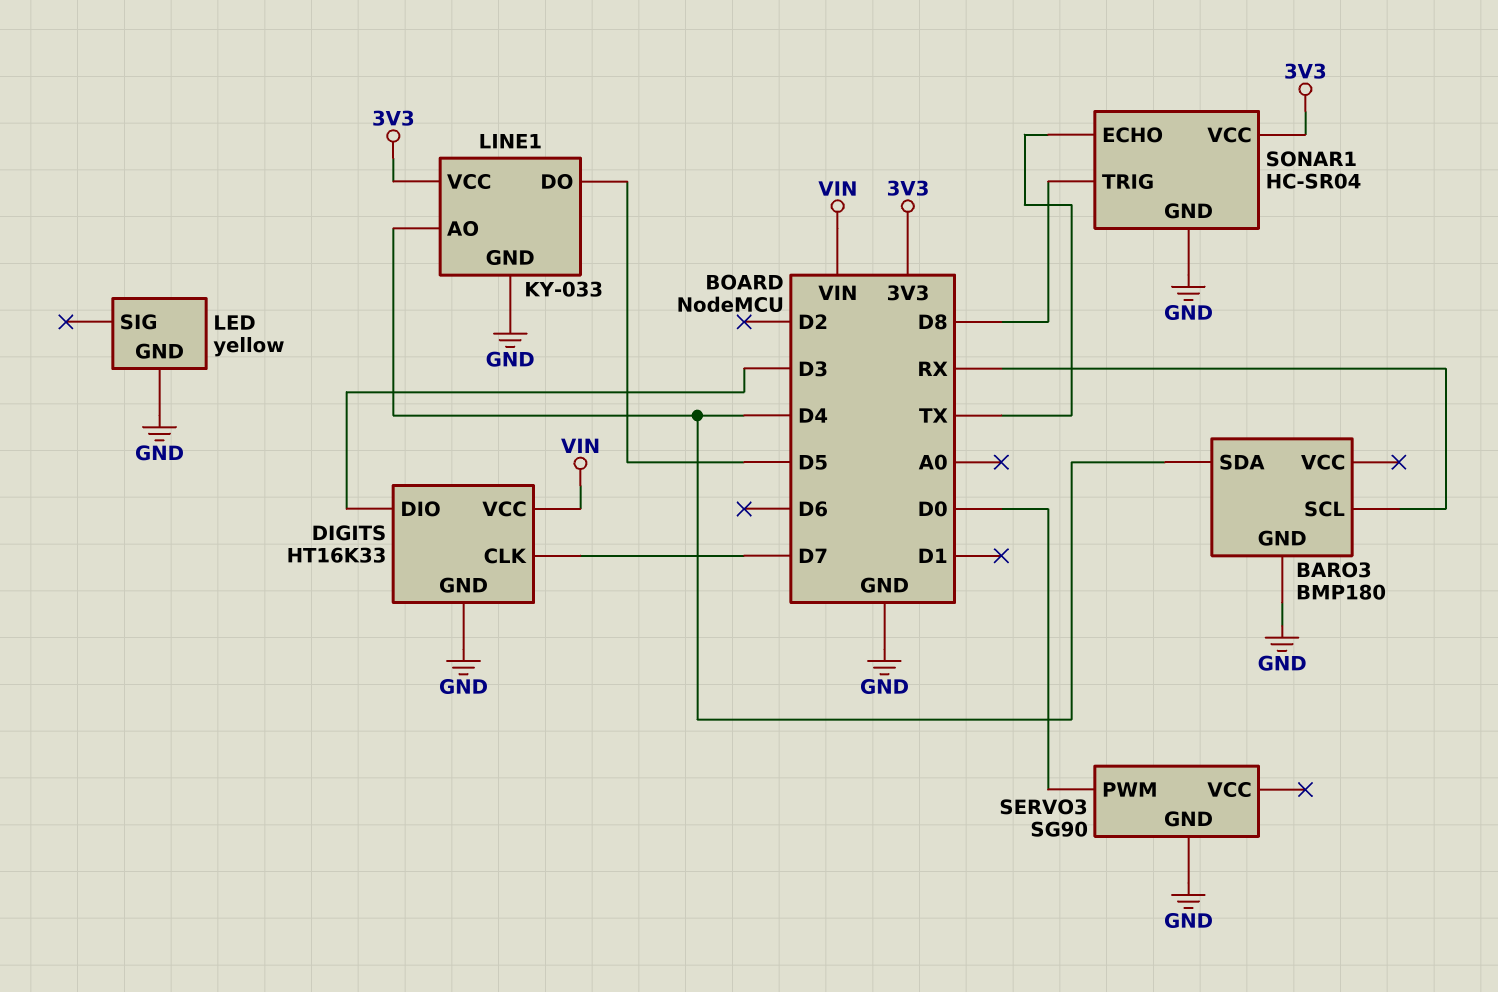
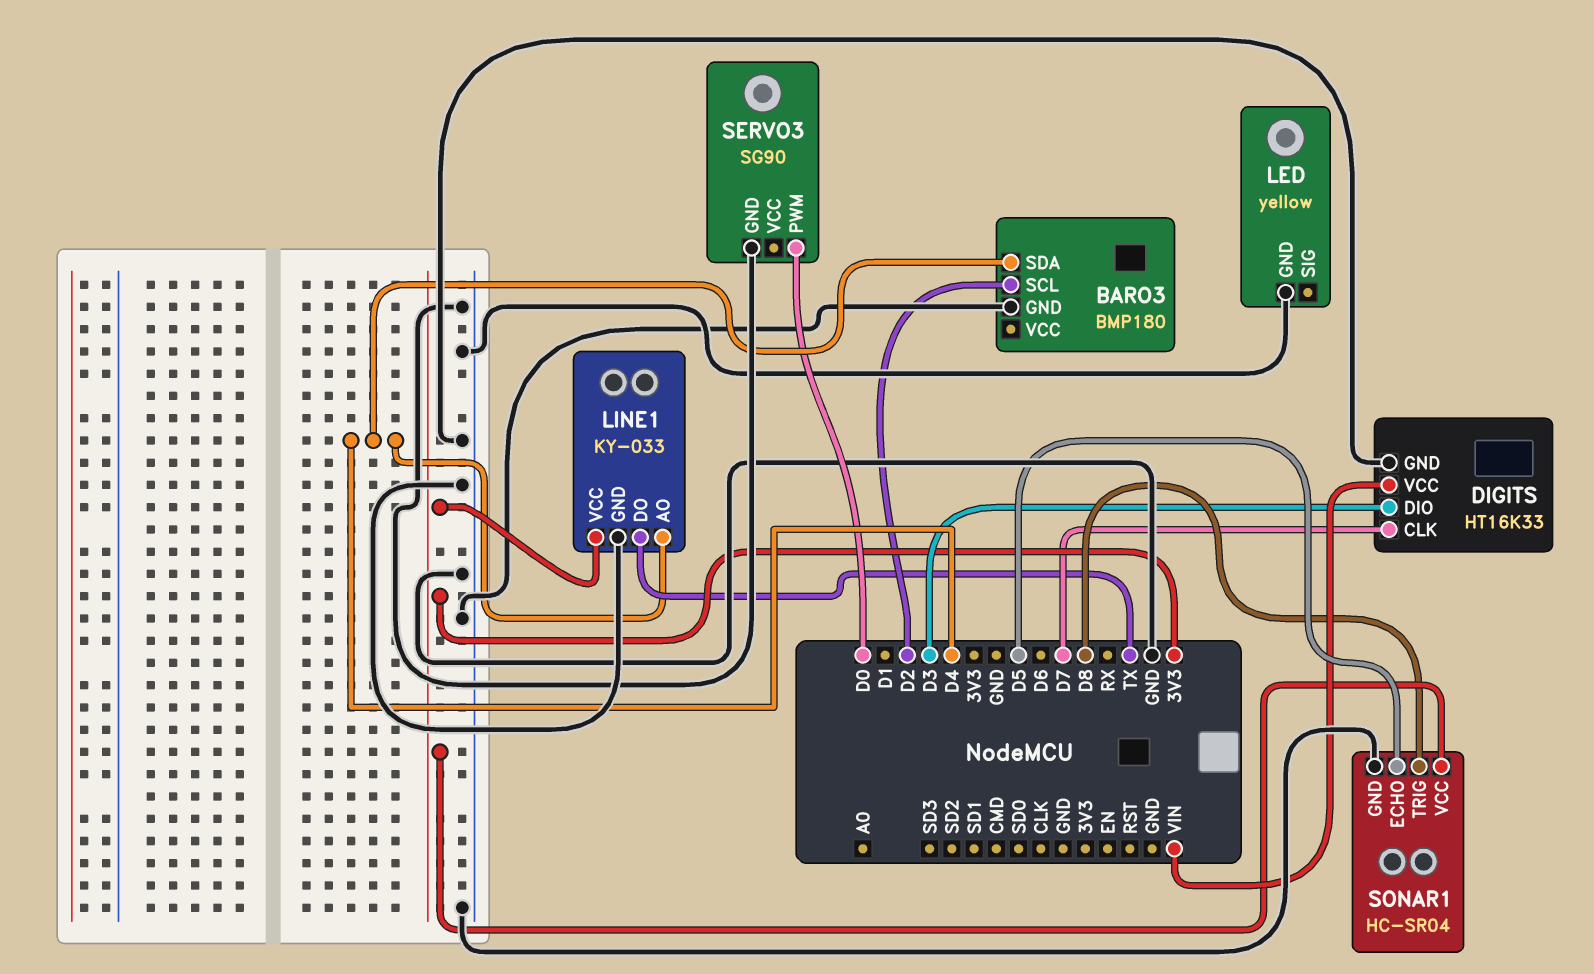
BARO3 pin SCL: RX -> D2
LINE1 pin DO: D5 -> TX
SONAR1 pin ECHO: TX -> D5

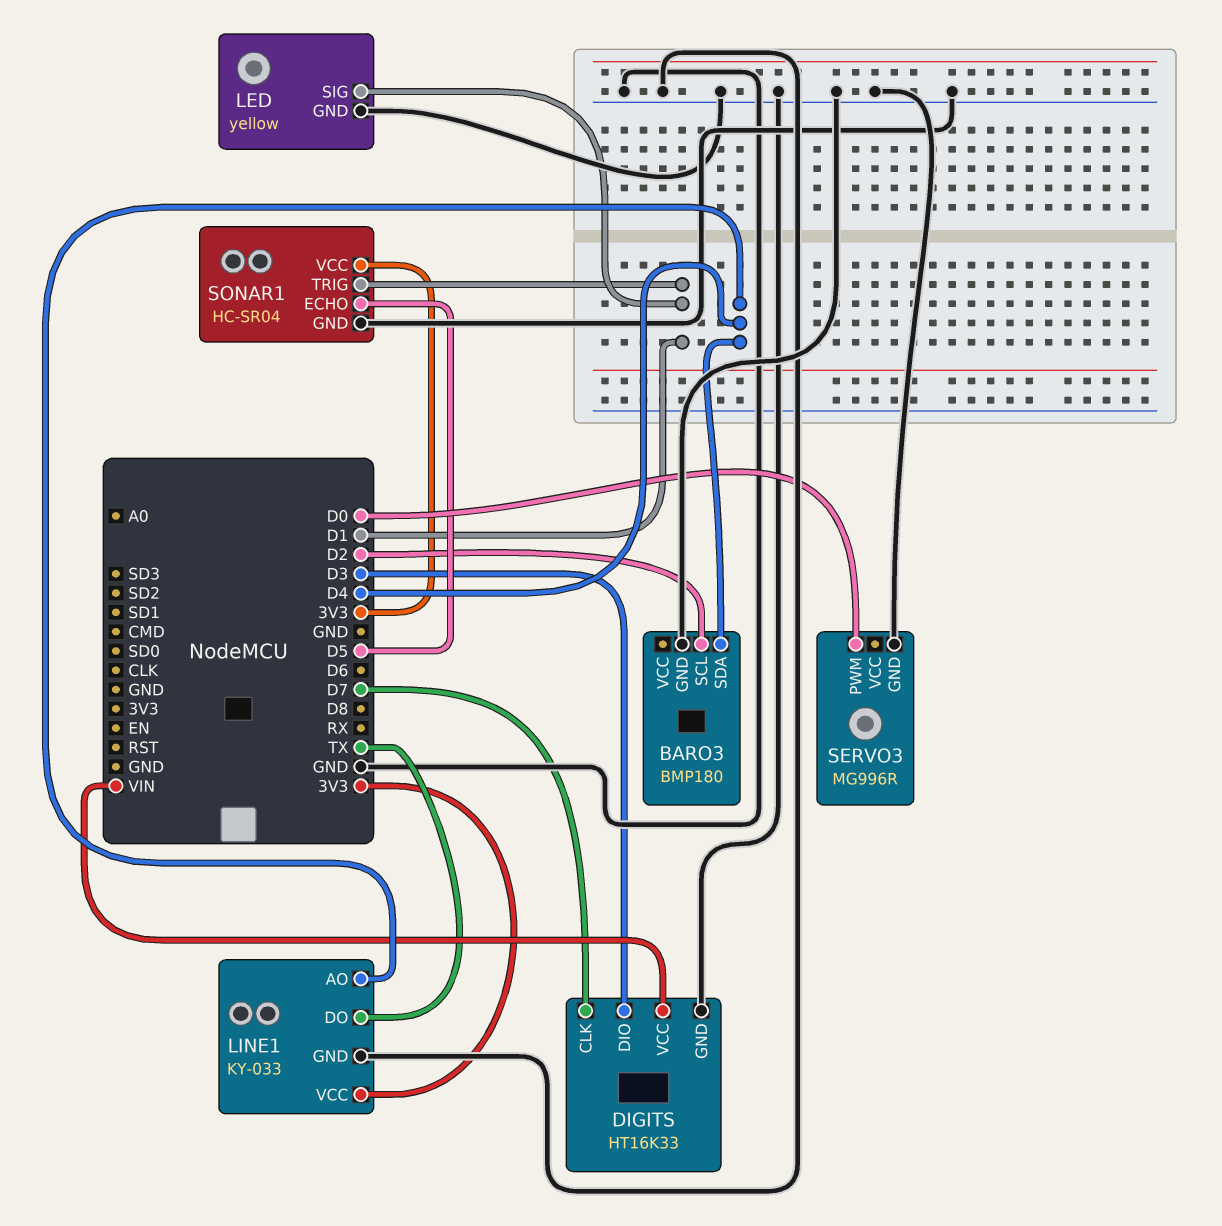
LED pin SIG: none -> D1
SERVO3: SG90 -> MG996R
SONAR1 pin TRIG: D8 -> D1

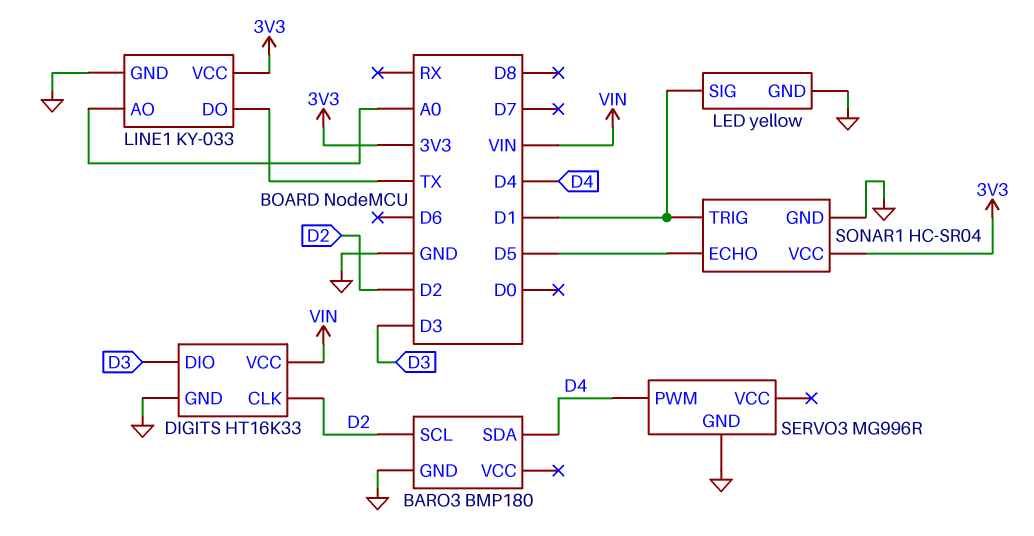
DIGITS pin CLK: D7 -> D2
LINE1 pin AO: D4 -> A0
SERVO3 pin PWM: D0 -> D4

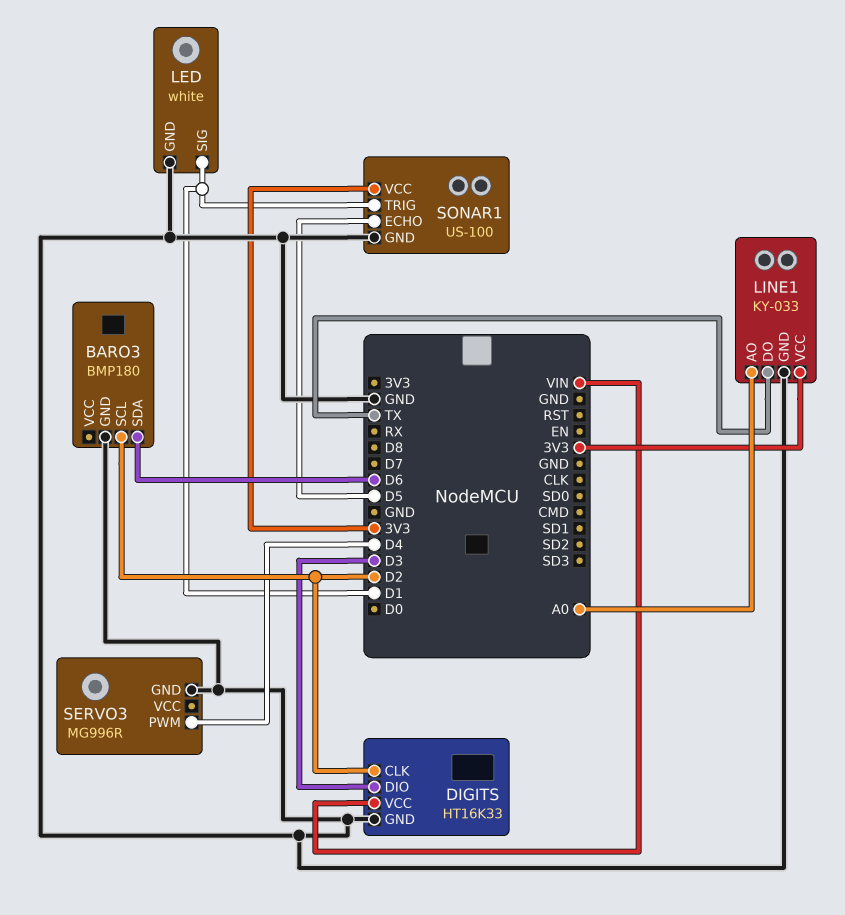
BARO3 pin SDA: D4 -> D6
LED: yellow -> white
SONAR1: HC-SR04 -> US-100

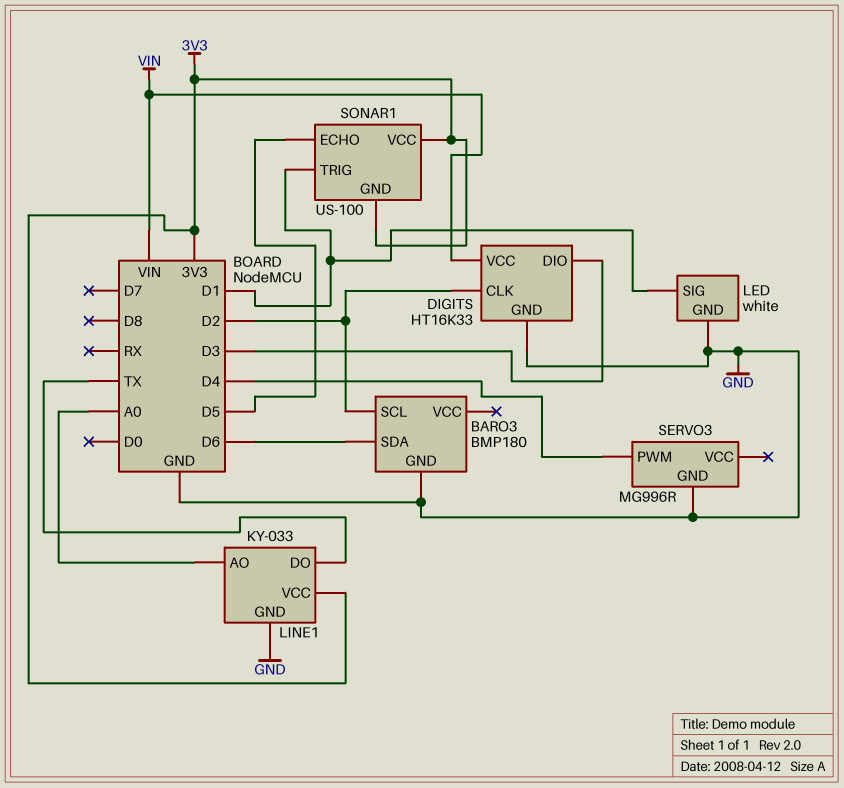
SONAR1 pin GND: GND -> 3V3

